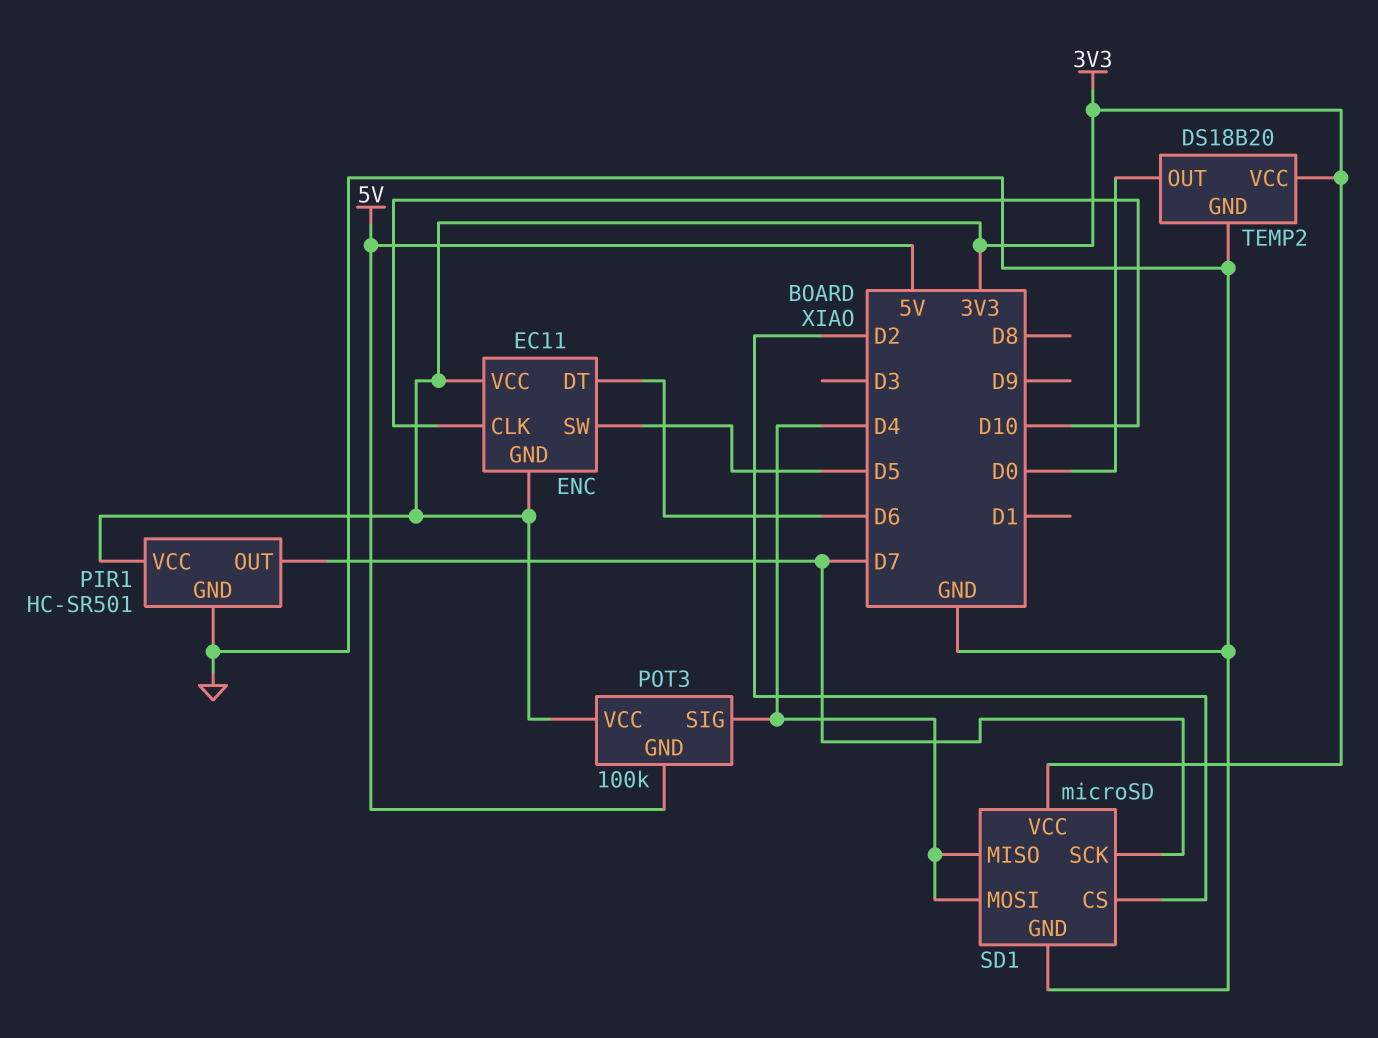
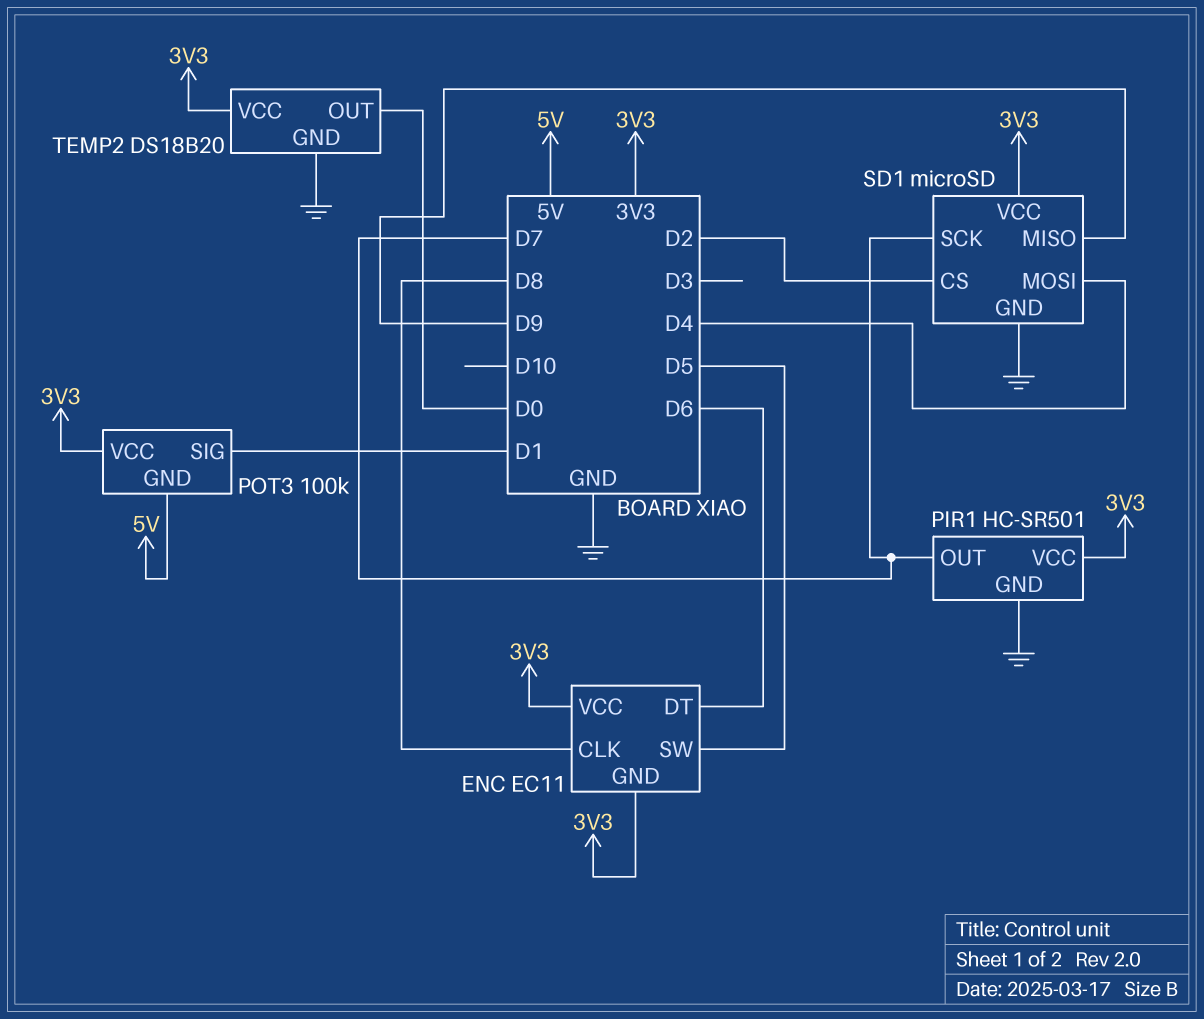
ENC pin CLK: D10 -> D8
POT3 pin SIG: D4 -> D1
SD1 pin MISO: D4 -> D9

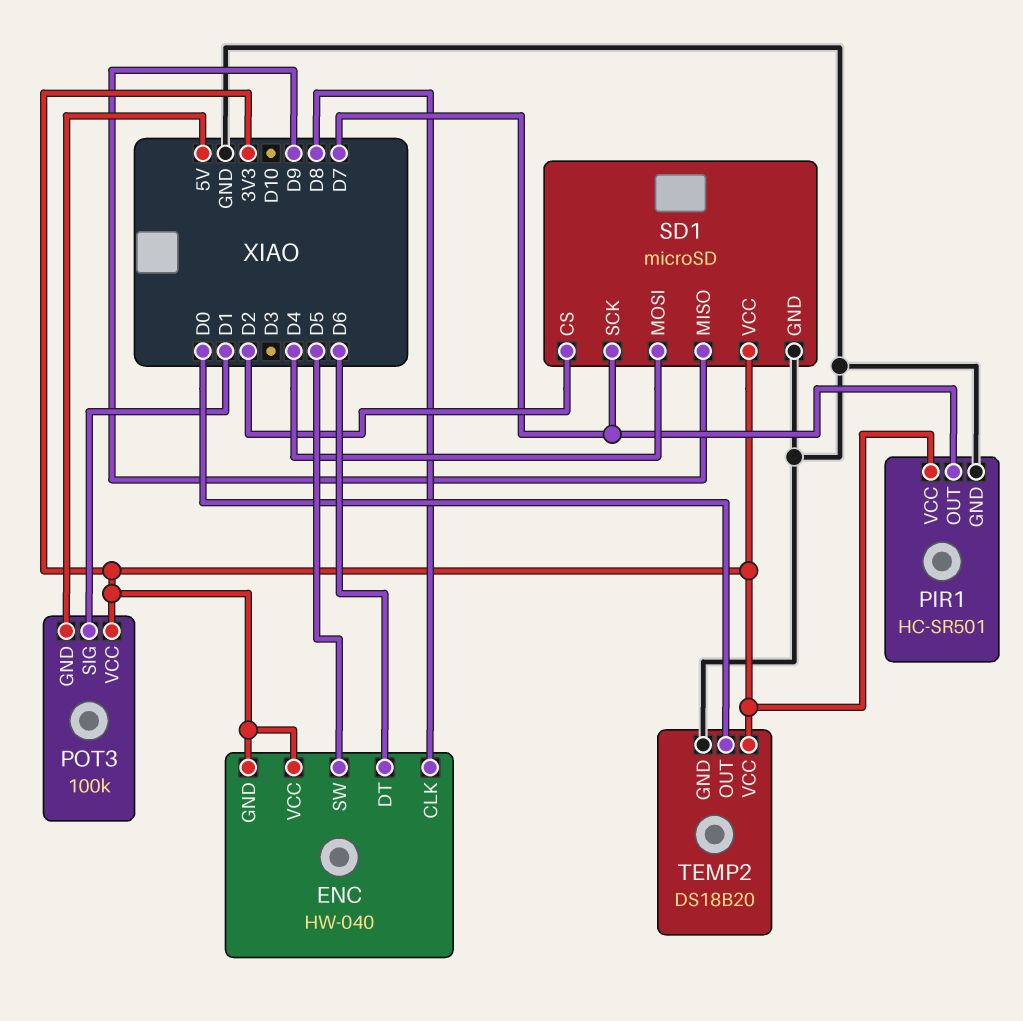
ENC: EC11 -> HW-040

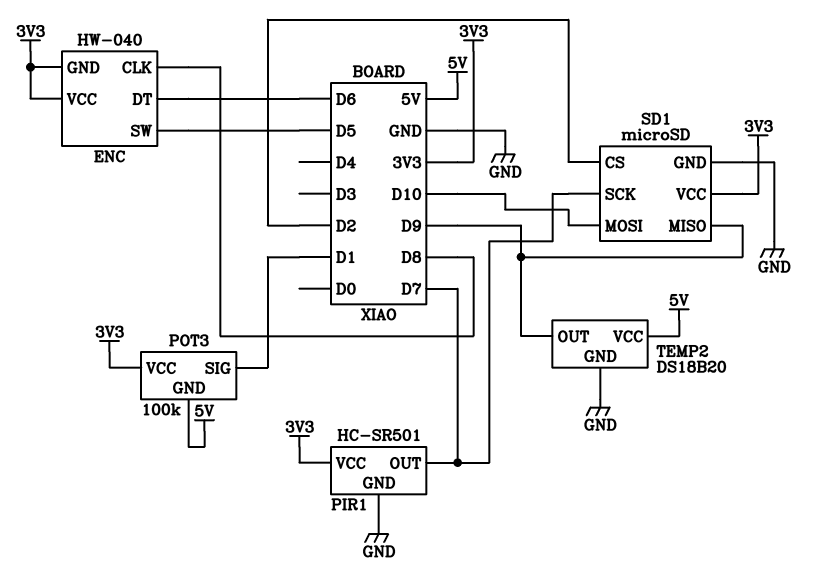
SD1 pin MOSI: D4 -> D10
TEMP2 pin OUT: D0 -> D9
TEMP2 pin VCC: 3V3 -> 5V

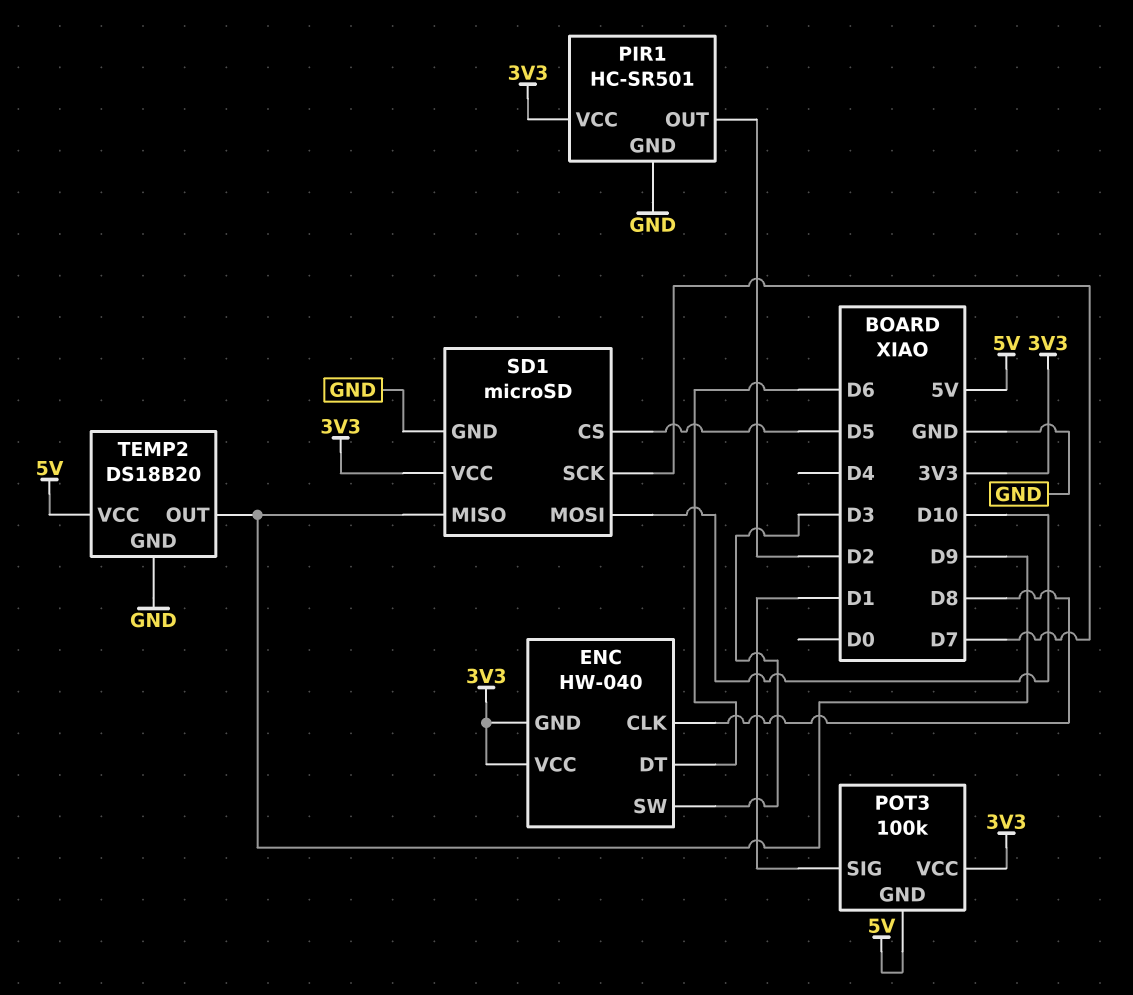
ENC pin SW: D5 -> D3
PIR1 pin OUT: D7 -> D2
SD1 pin CS: D2 -> D5

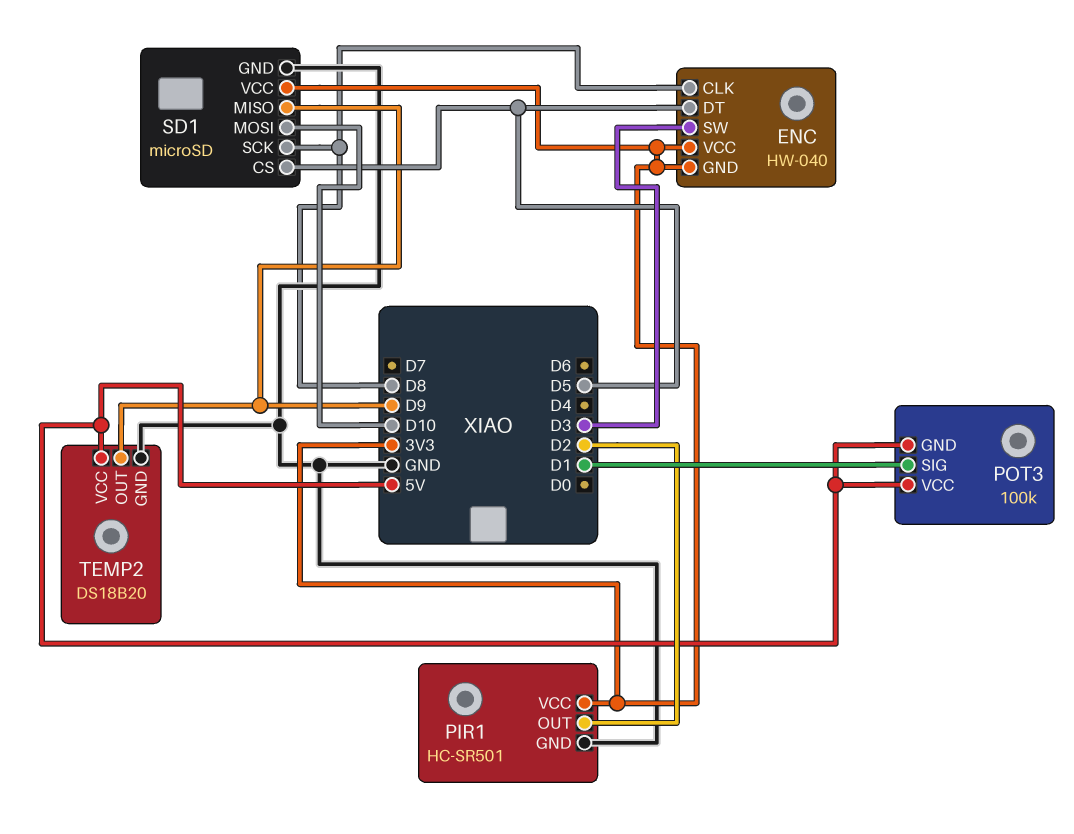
ENC pin DT: D6 -> D5
POT3 pin VCC: 3V3 -> 5V
SD1 pin SCK: D7 -> D8

